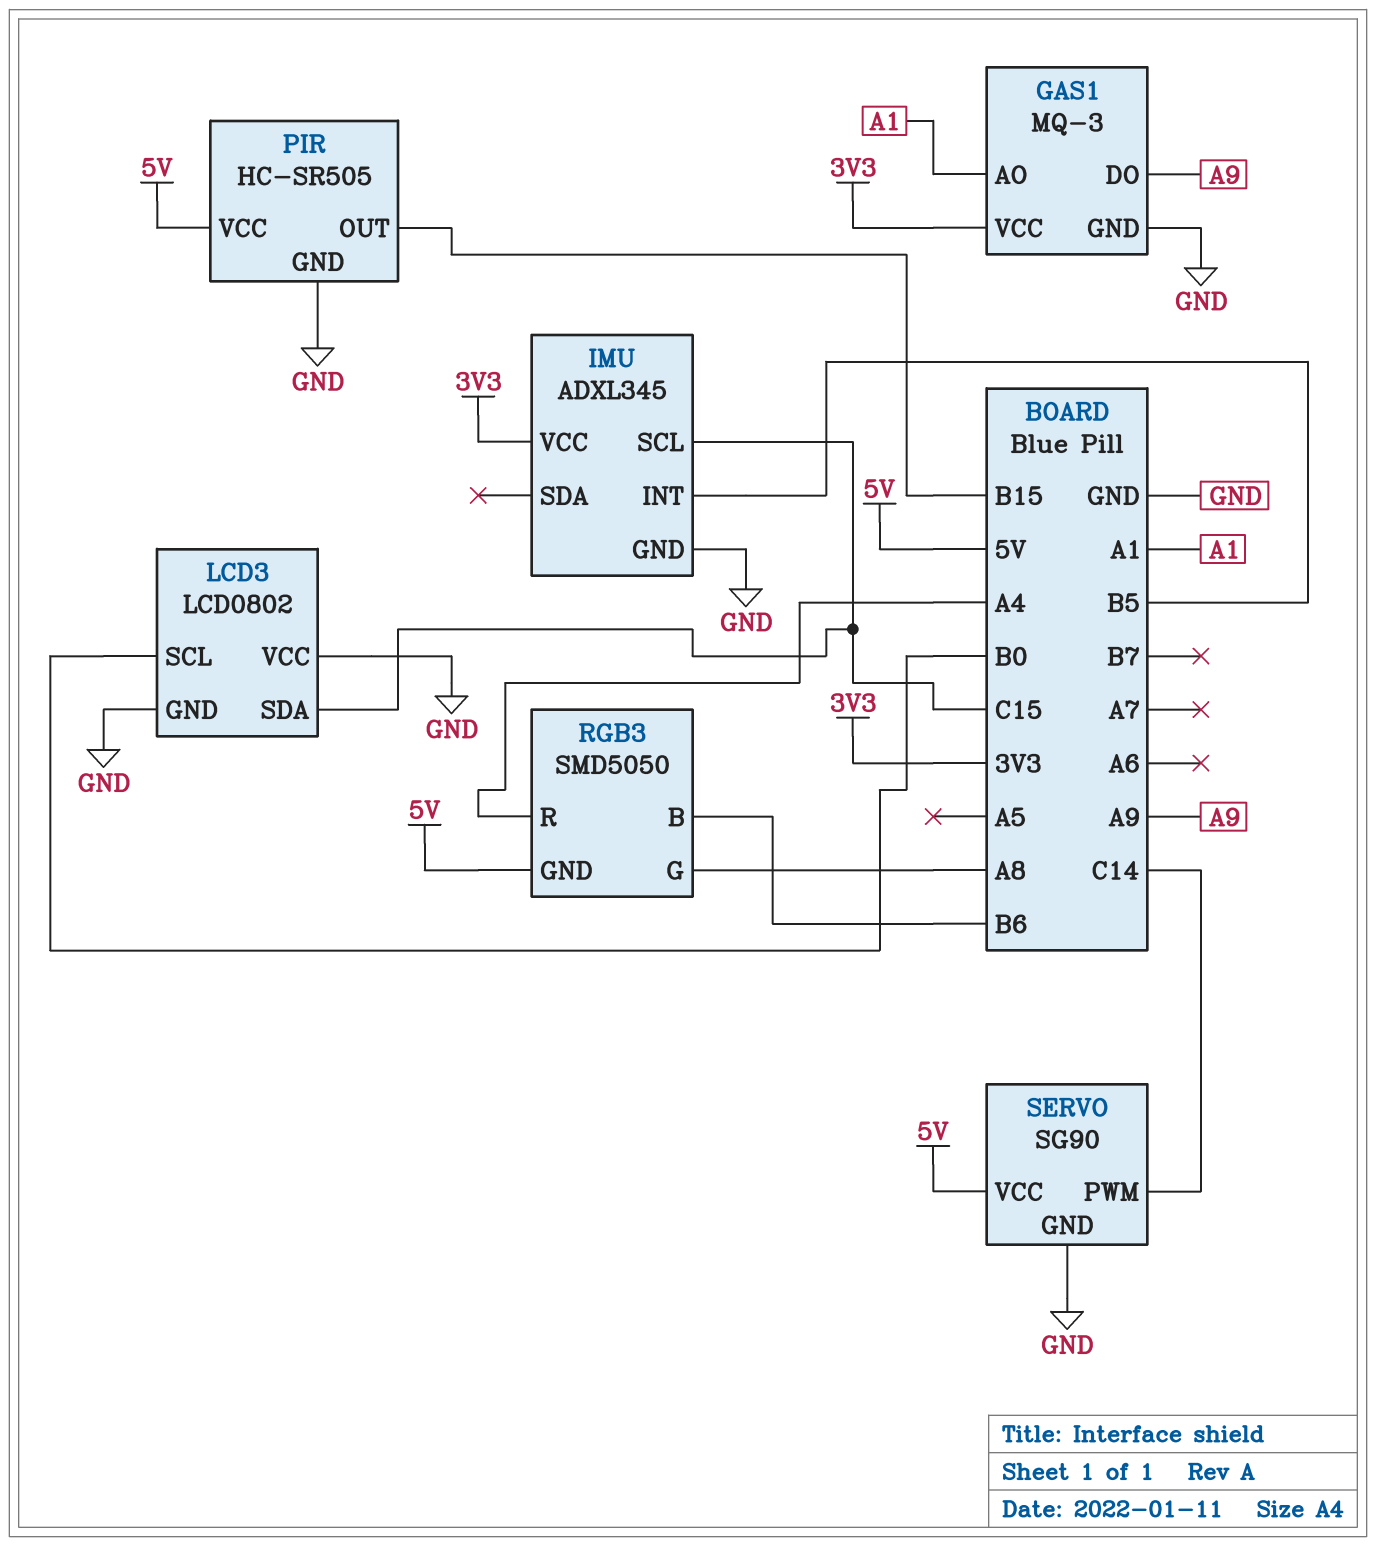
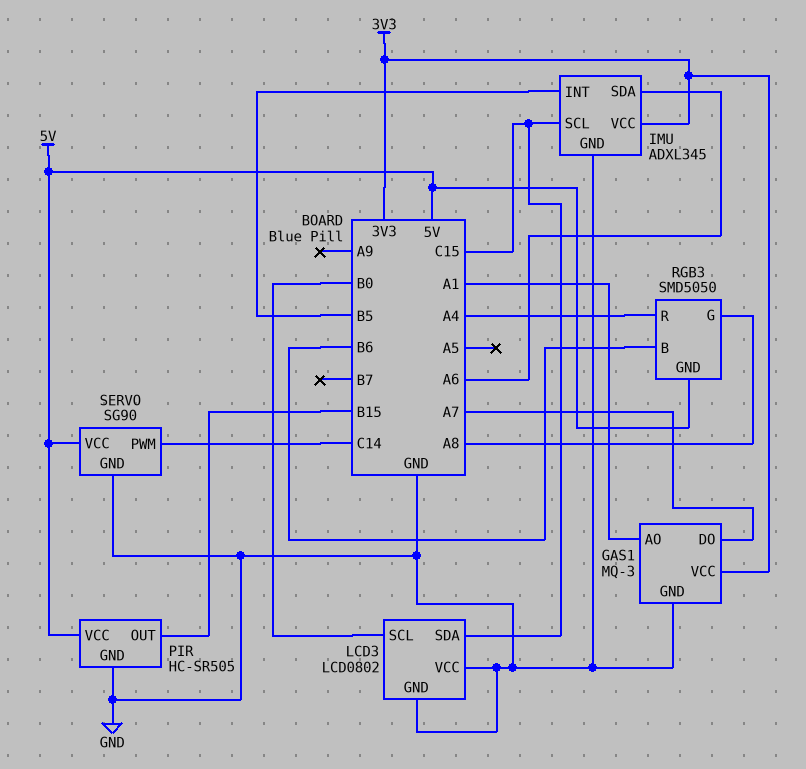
GAS1 pin DO: A9 -> A7
IMU pin SDA: none -> A6

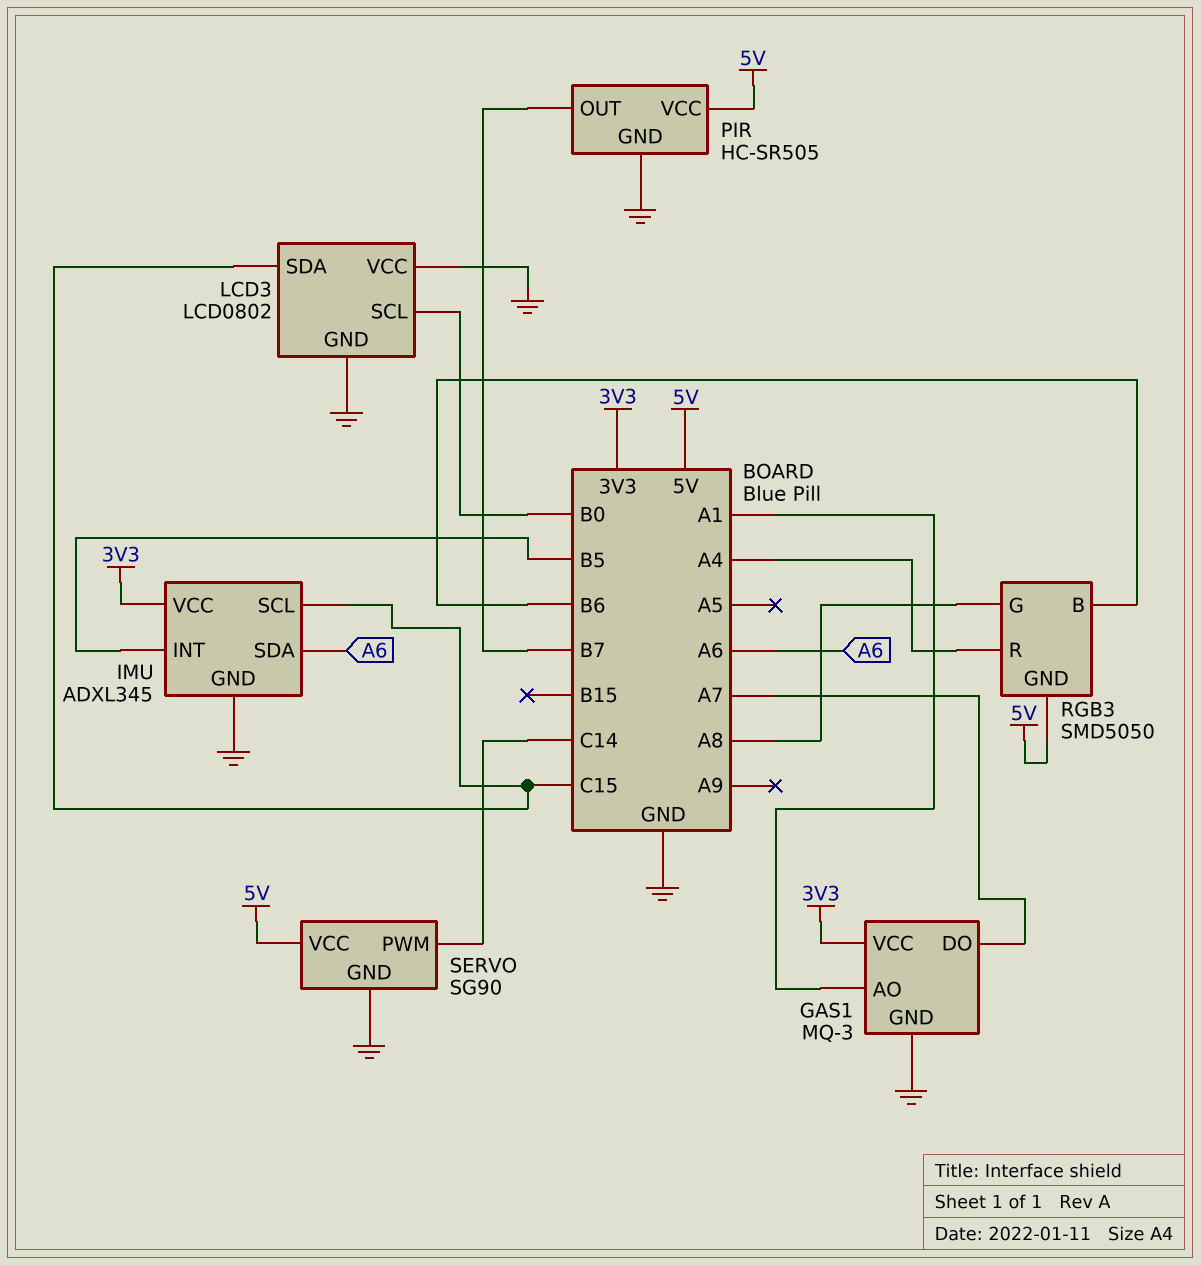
PIR pin OUT: B15 -> B7

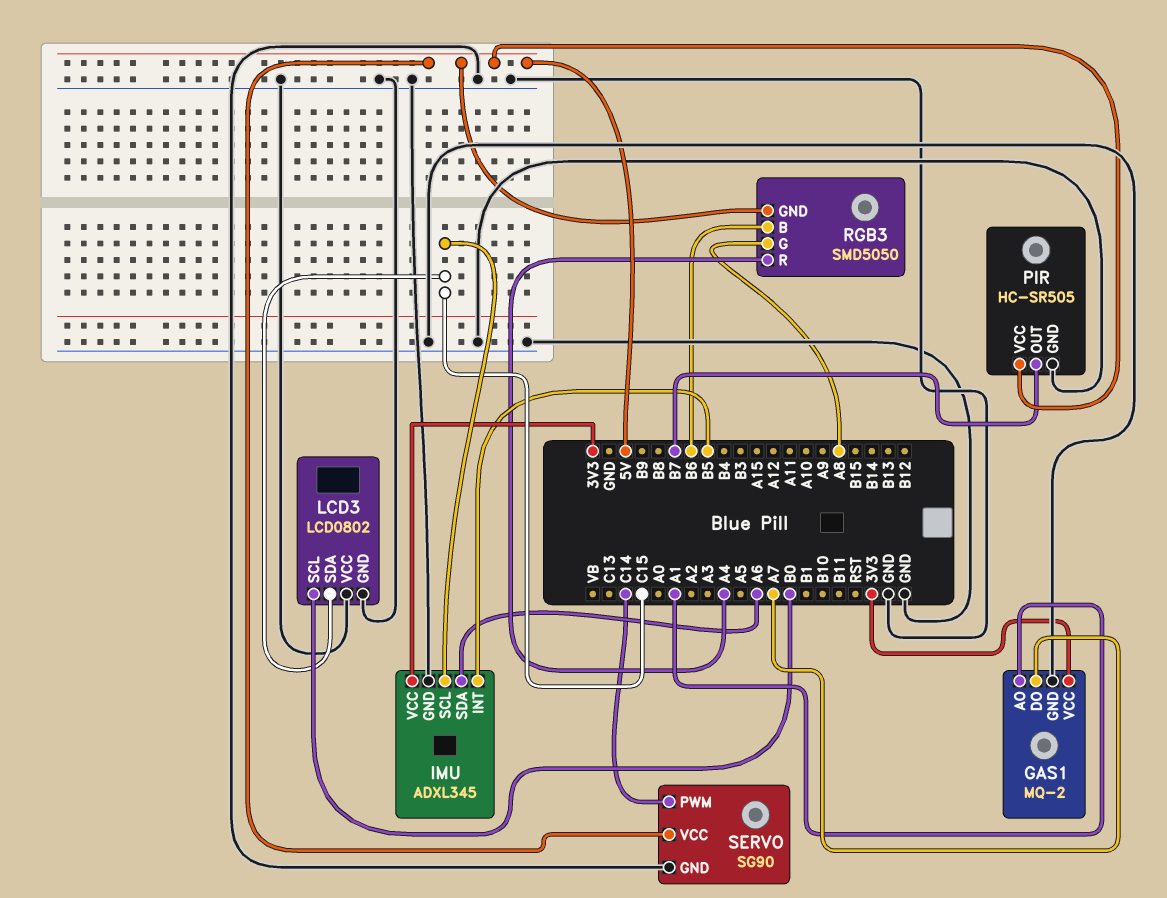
GAS1: MQ-3 -> MQ-2

